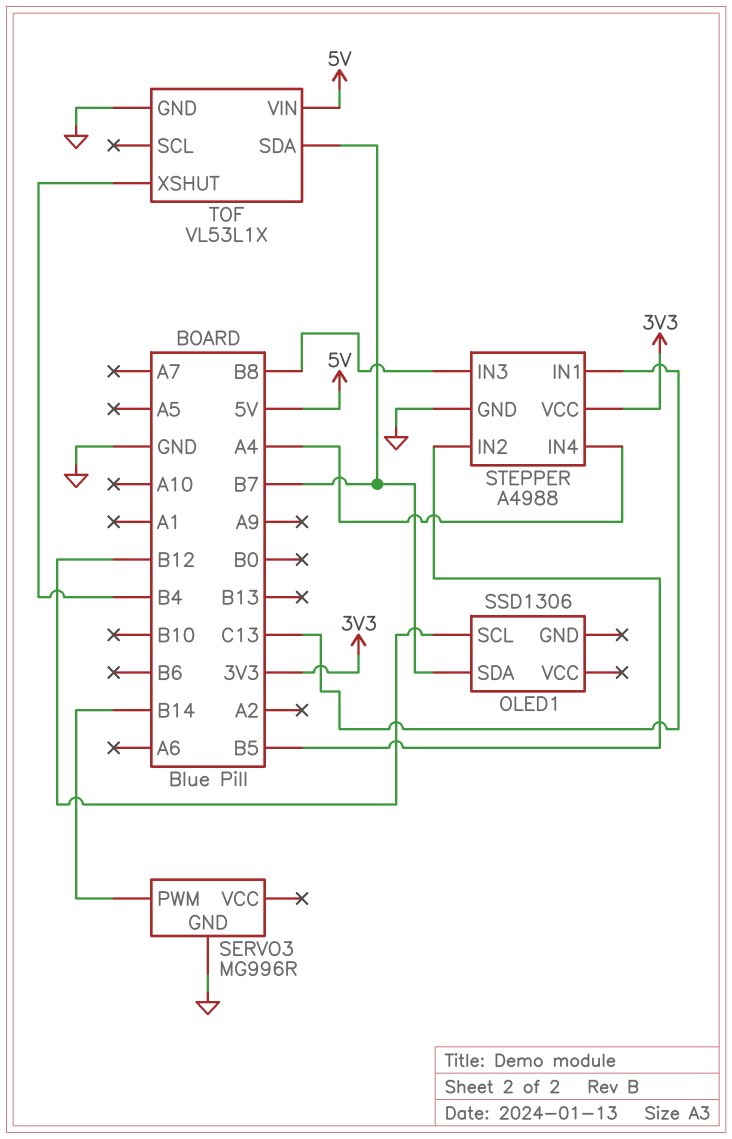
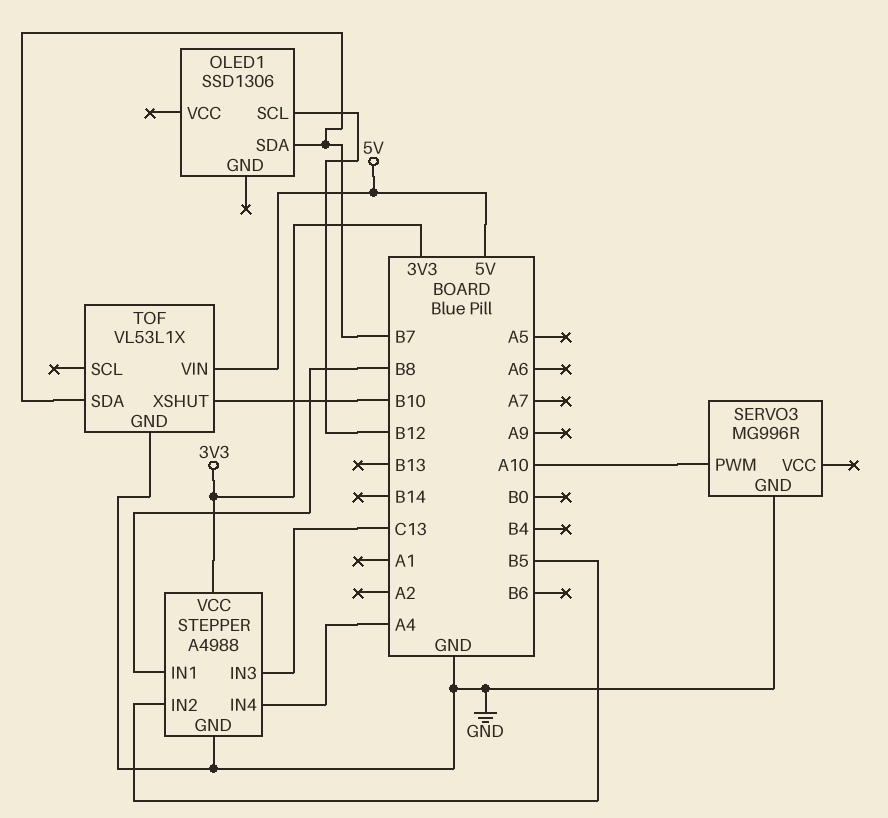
SERVO3 pin PWM: B14 -> A10
STEPPER pin IN1: C13 -> B8
STEPPER pin IN3: B8 -> C13
TOF pin XSHUT: B4 -> B10

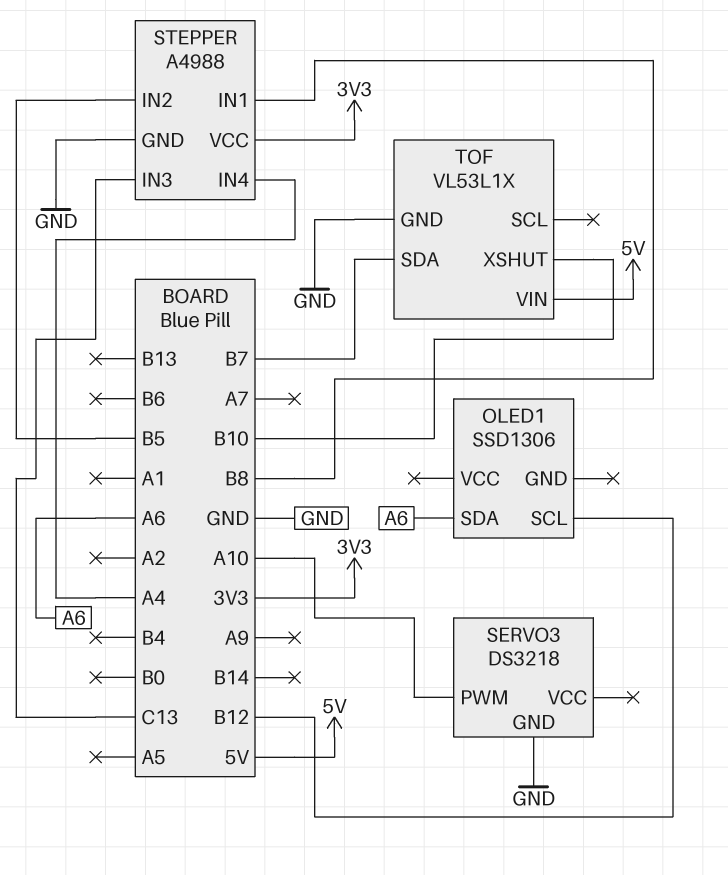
OLED1 pin SDA: B7 -> A6
SERVO3: MG996R -> DS3218

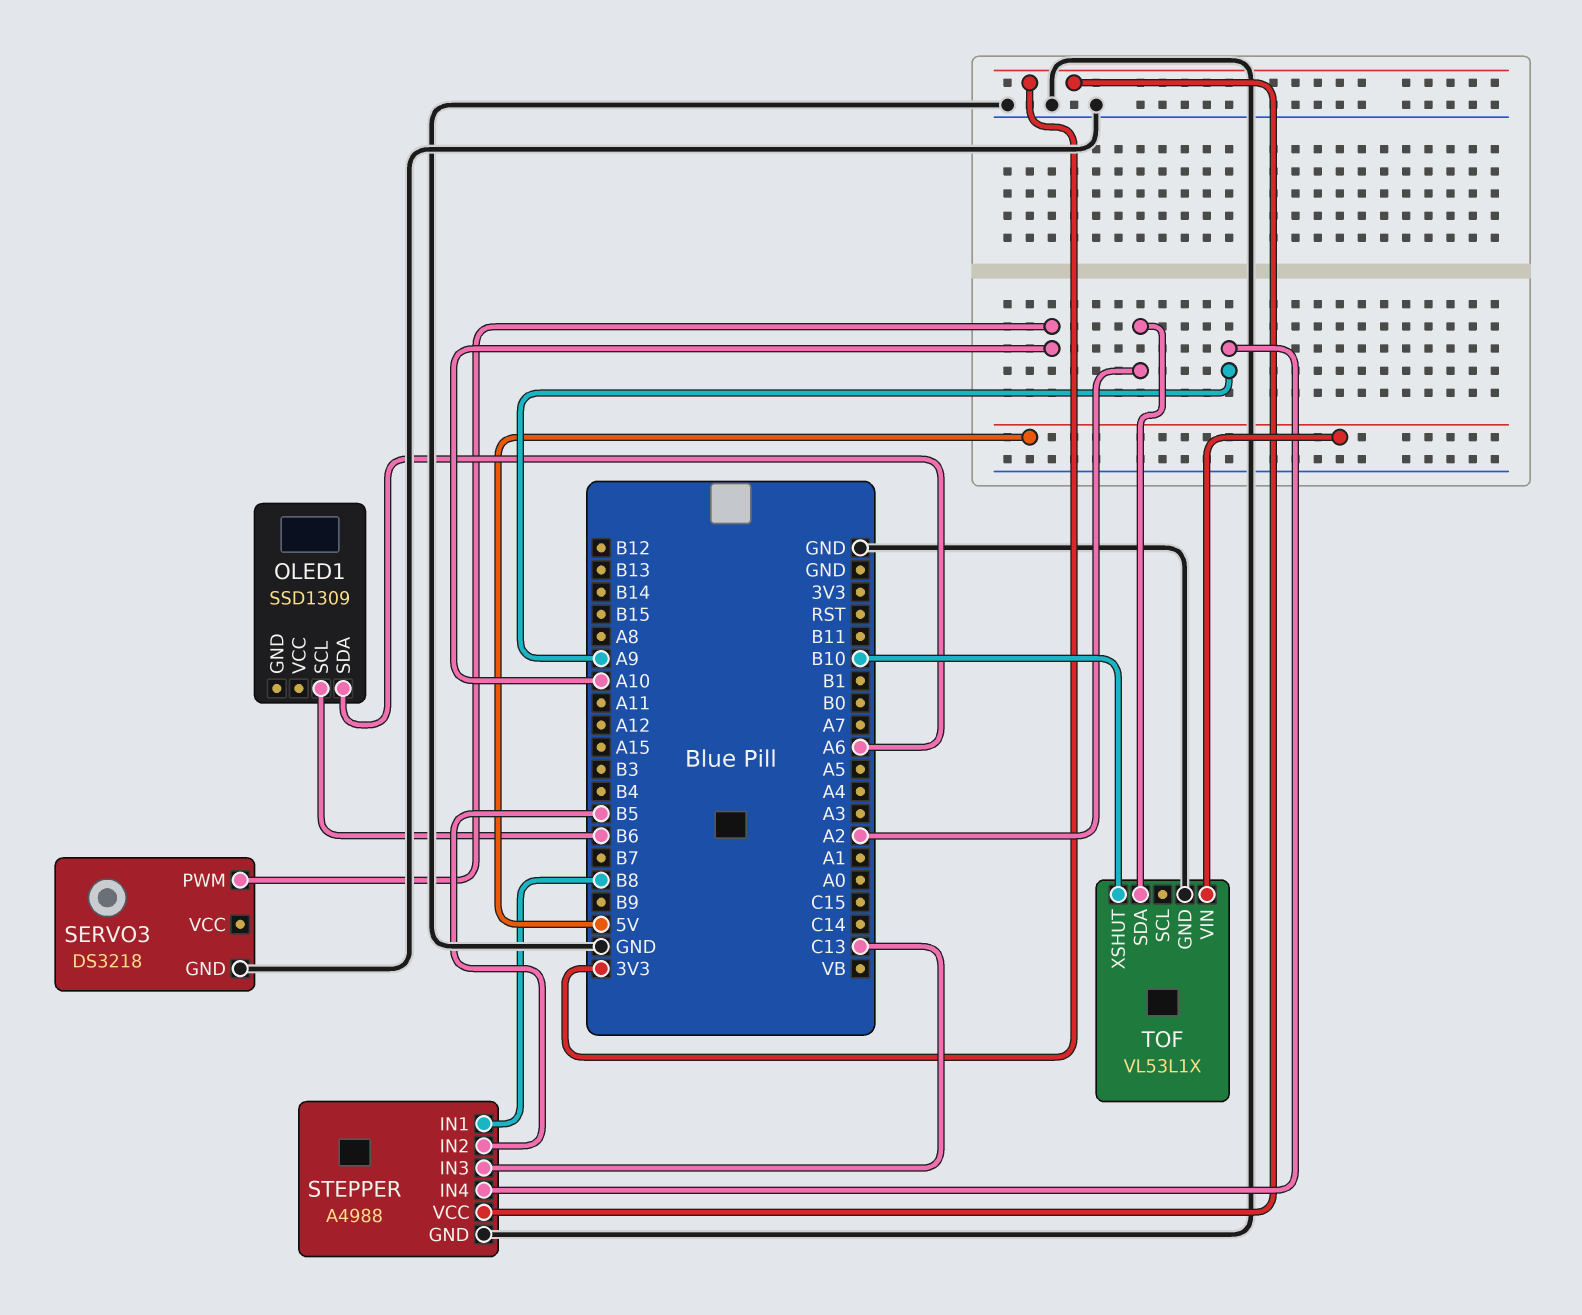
OLED1: SSD1306 -> SSD1309
OLED1 pin SCL: B12 -> B6
STEPPER pin IN4: A4 -> A9
TOF pin SDA: B7 -> A2

